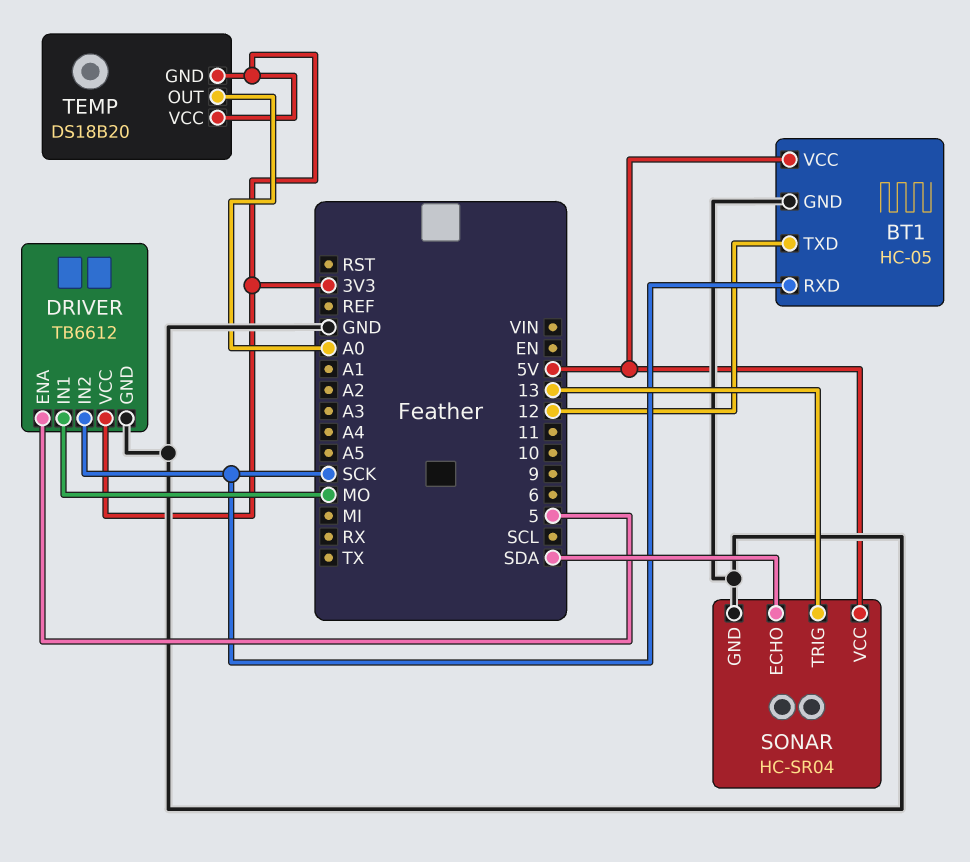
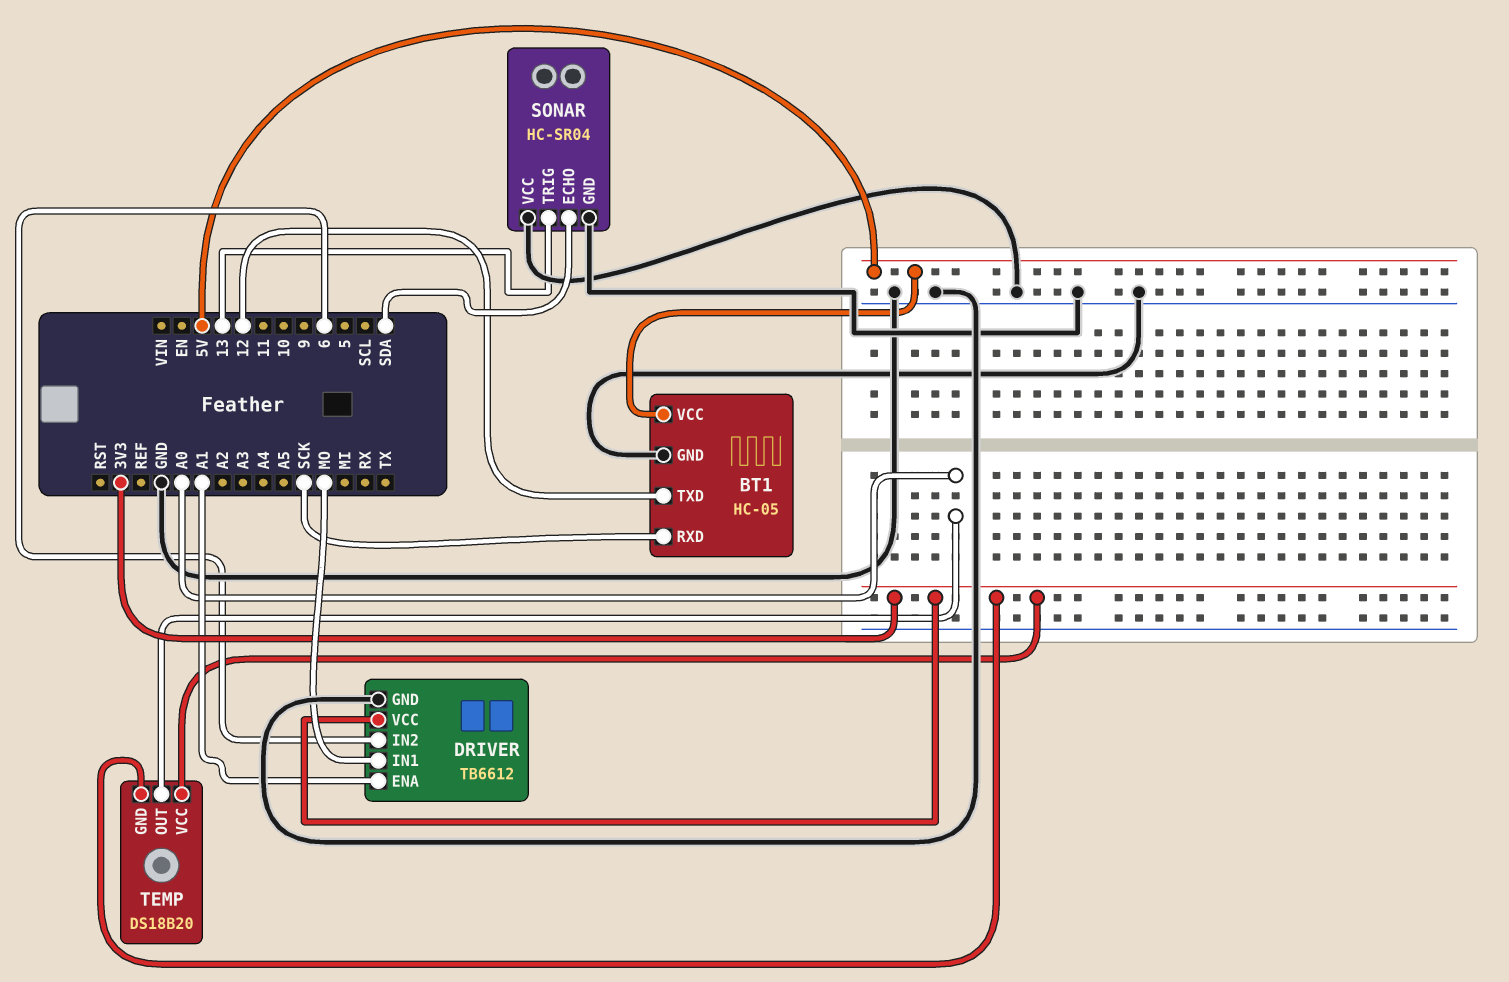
DRIVER pin ENA: 5 -> A1
DRIVER pin IN2: SCK -> 6
SONAR pin VCC: 5V -> GND

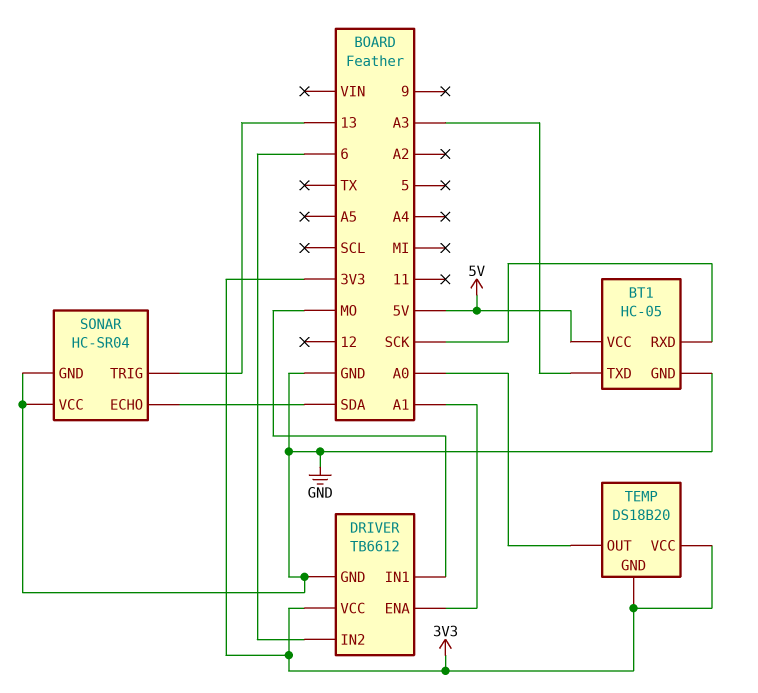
BT1 pin TXD: 12 -> A3

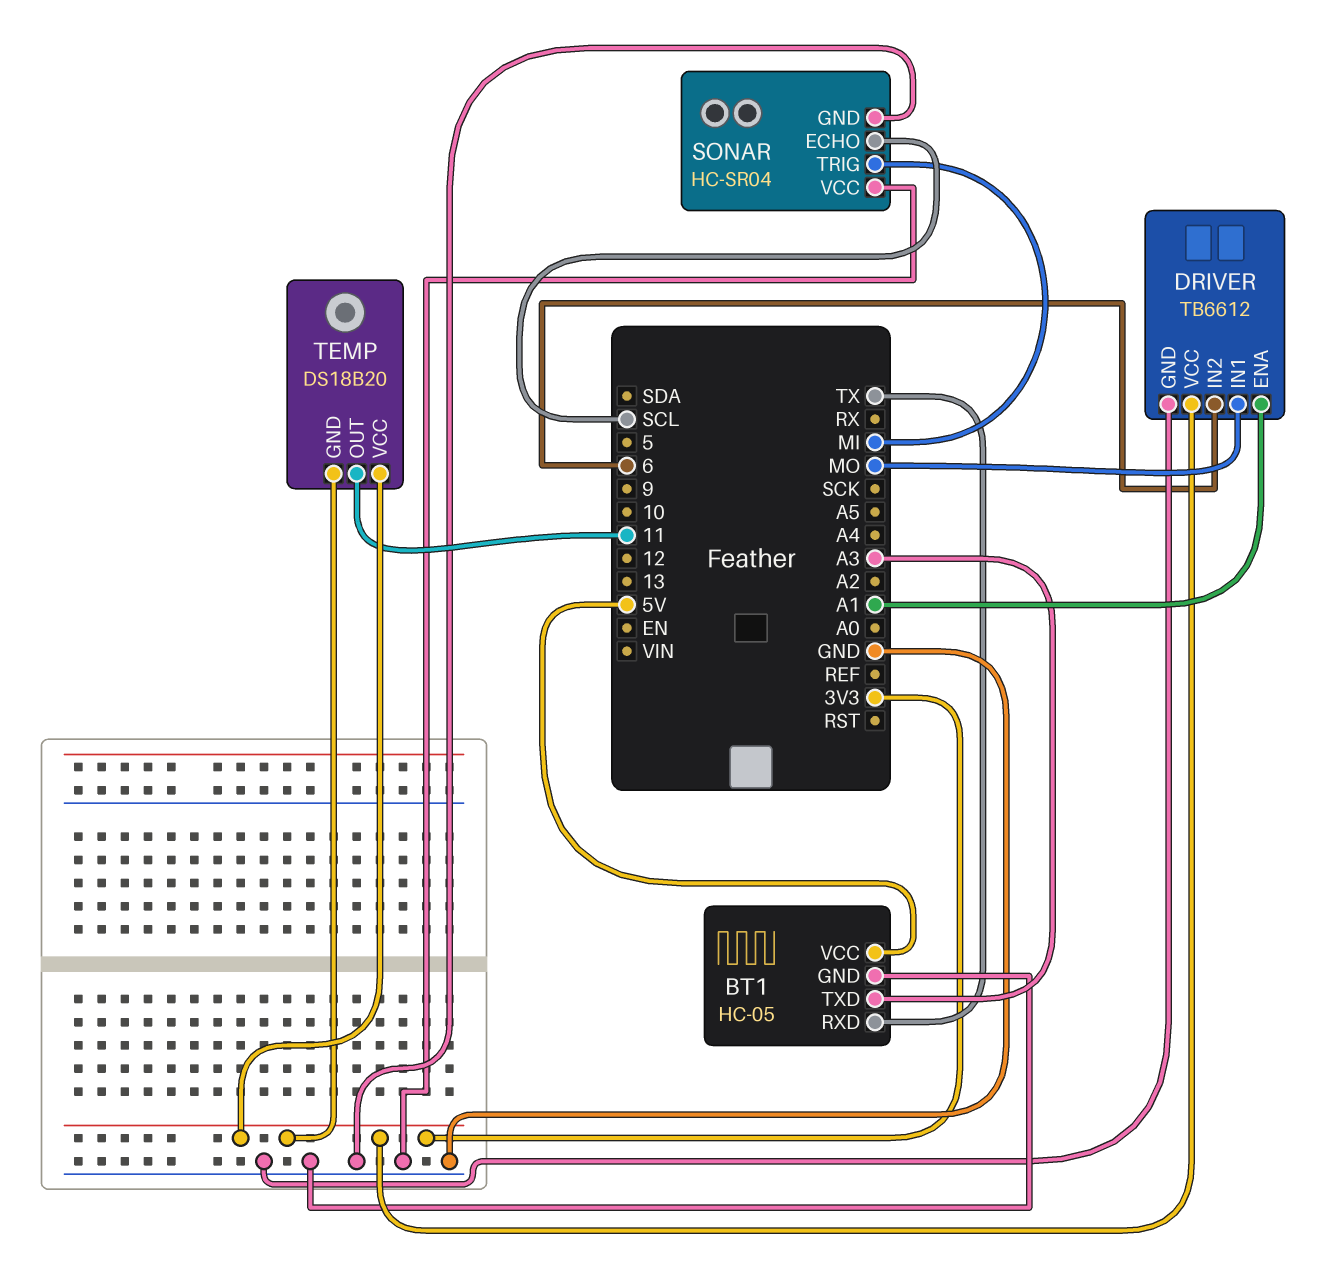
BT1 pin RXD: SCK -> TX
SONAR pin ECHO: SDA -> SCL
SONAR pin TRIG: 13 -> MI
TEMP pin OUT: A0 -> 11

